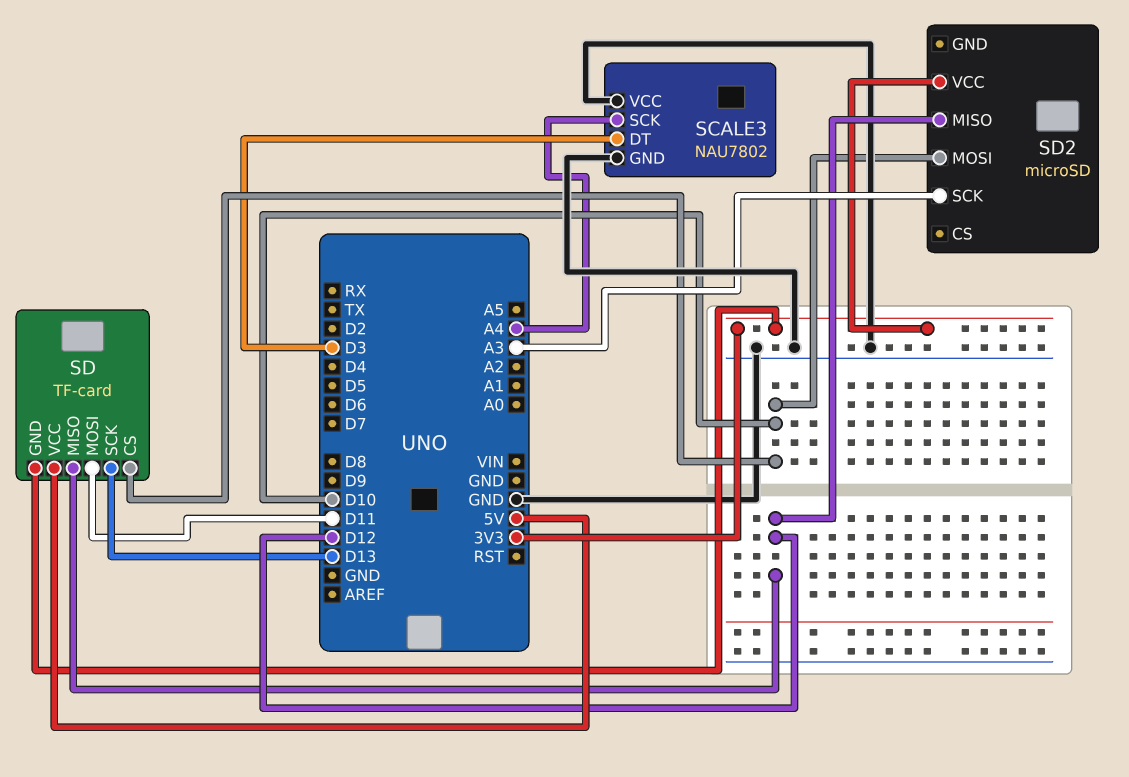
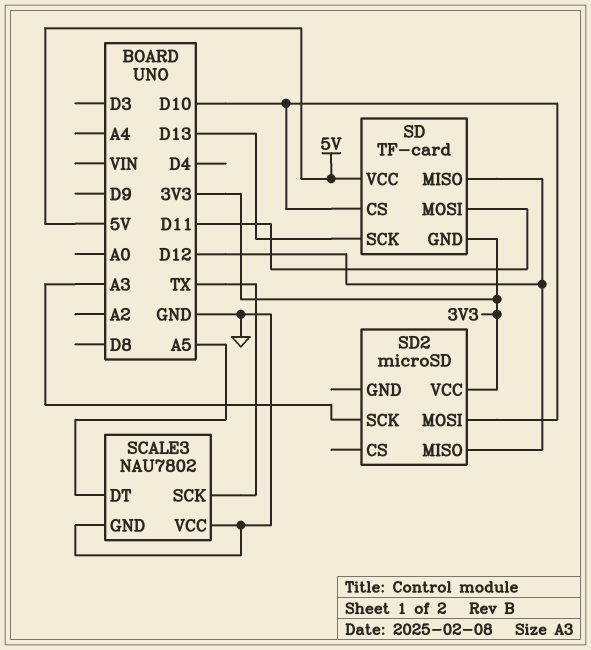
SCALE3 pin DT: D3 -> A5
SCALE3 pin SCK: A4 -> TX

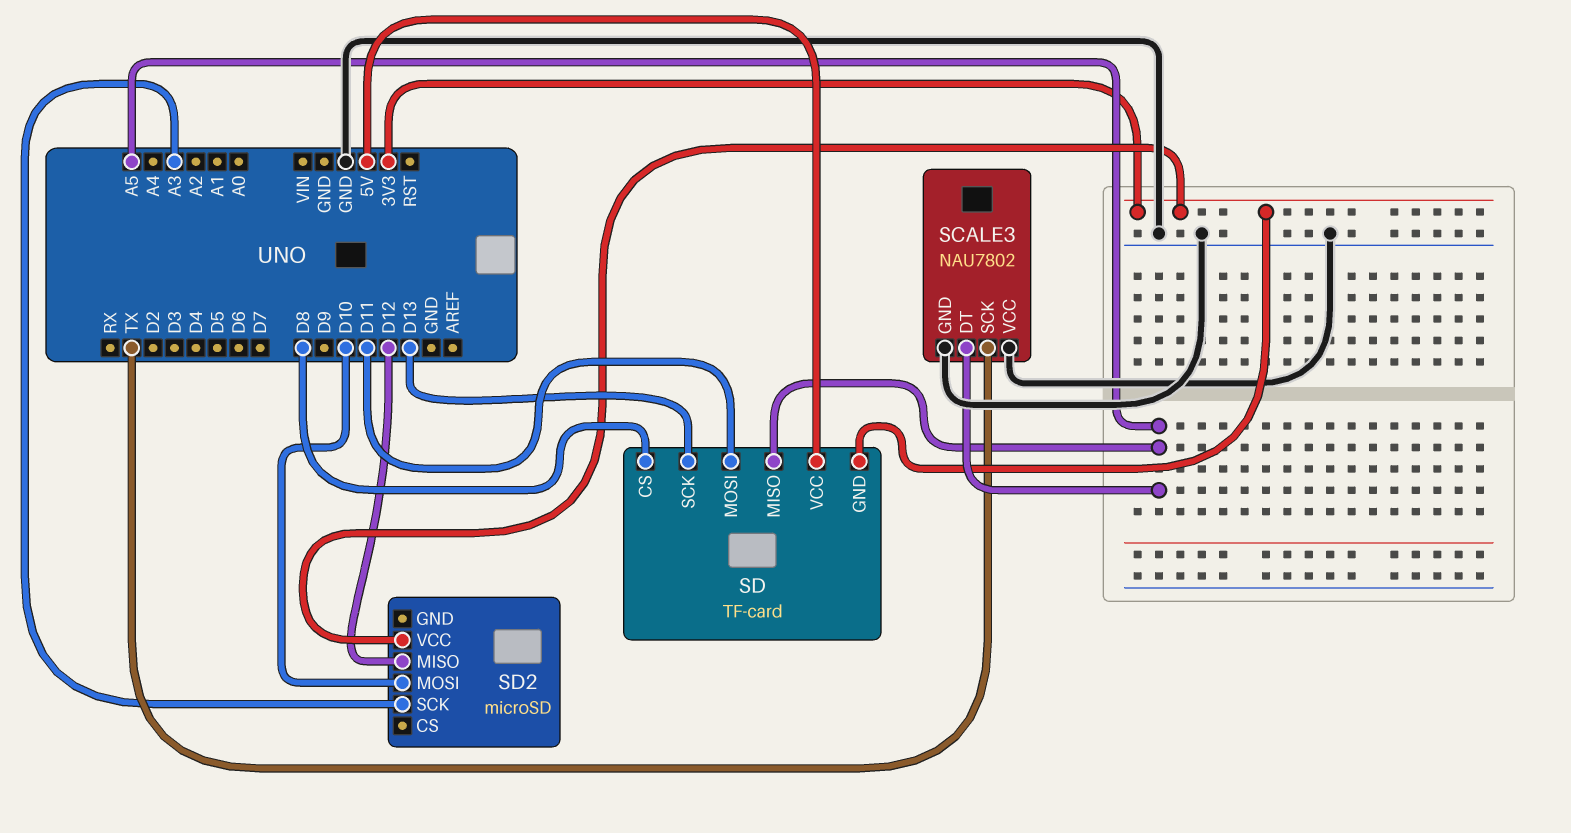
SD pin CS: D10 -> D8
SD pin MISO: D12 -> A5

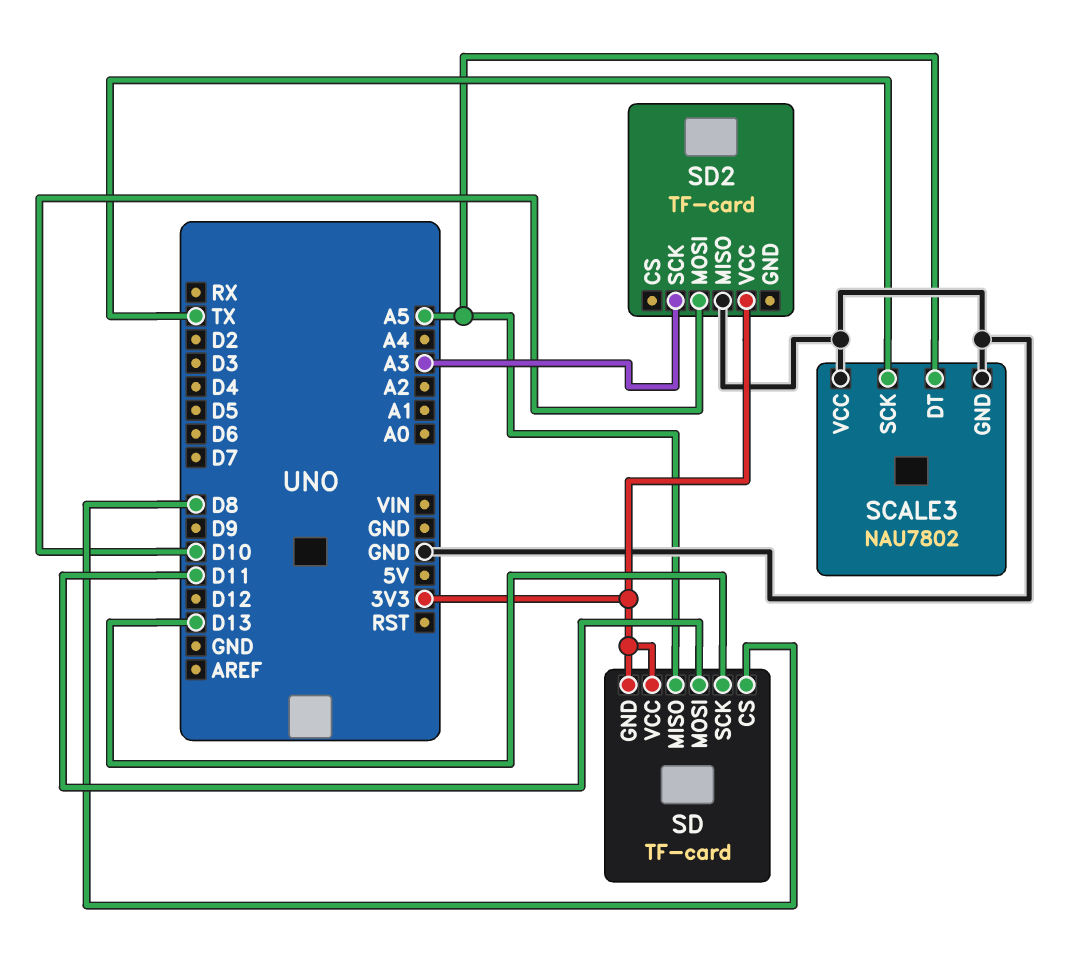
SD pin VCC: 5V -> 3V3
SD2: microSD -> TF-card
SD2 pin MISO: D12 -> GND

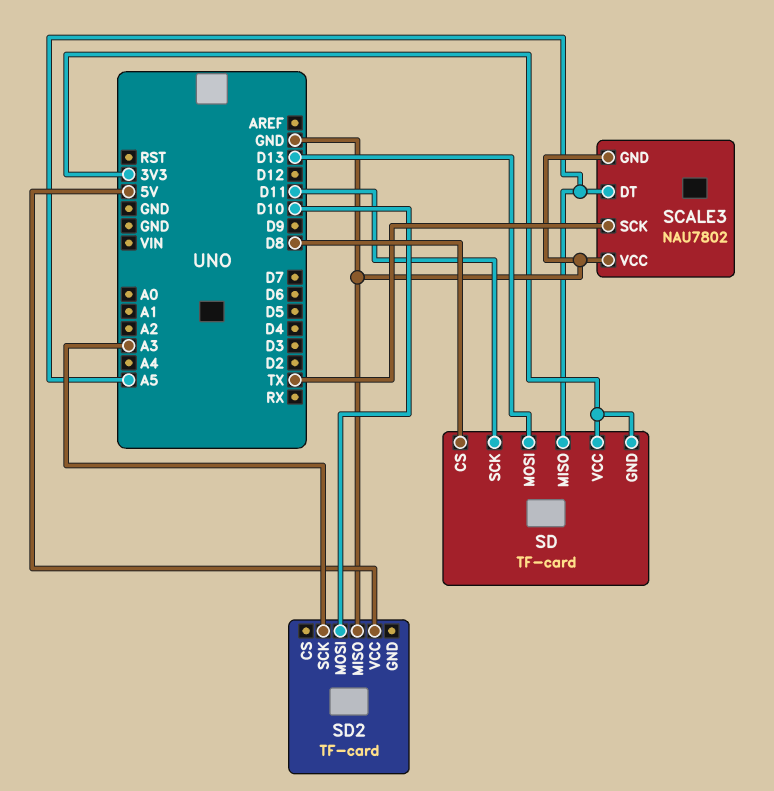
SD pin MOSI: D11 -> D13
SD pin SCK: D13 -> D11
SD2 pin VCC: 3V3 -> 5V

